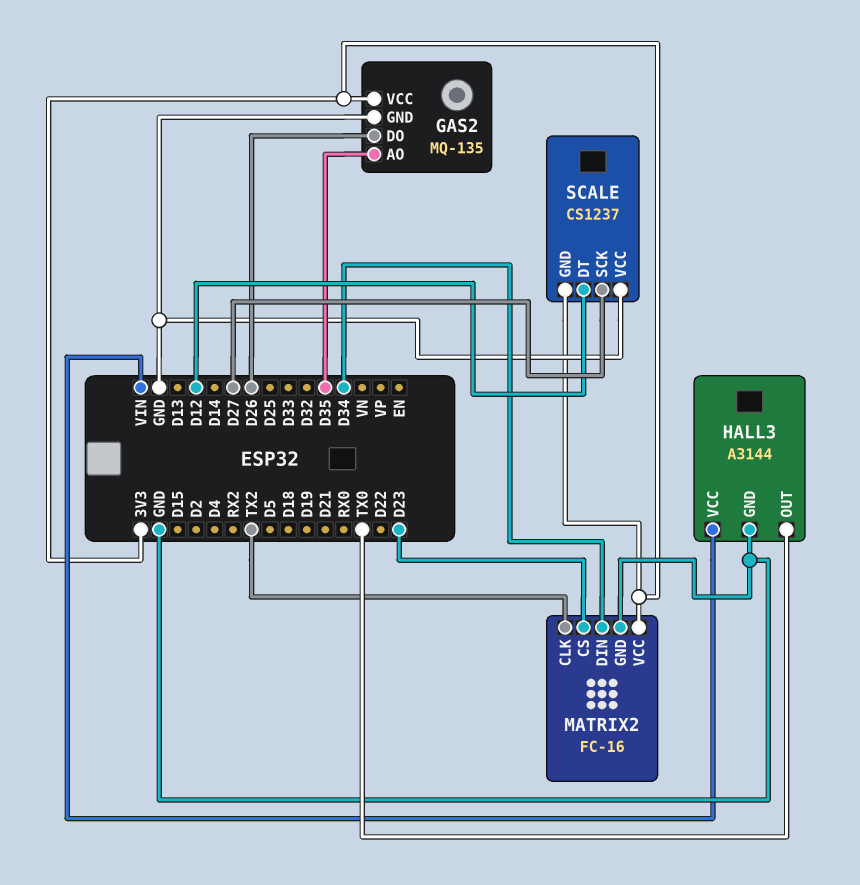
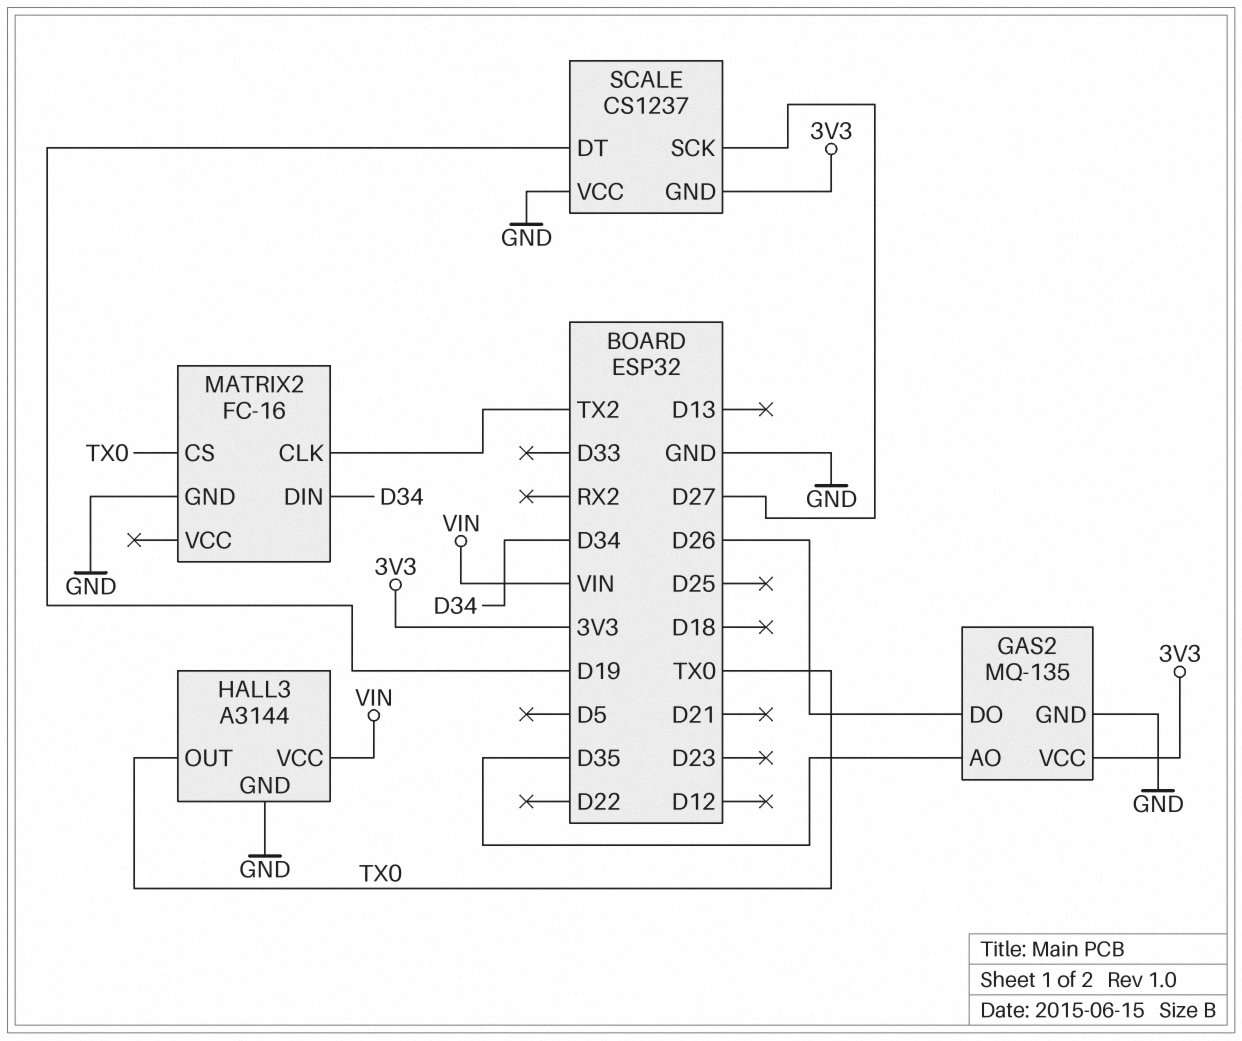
MATRIX2 pin CS: D23 -> TX0
MATRIX2 pin VCC: 3V3 -> none
SCALE pin DT: D12 -> D19

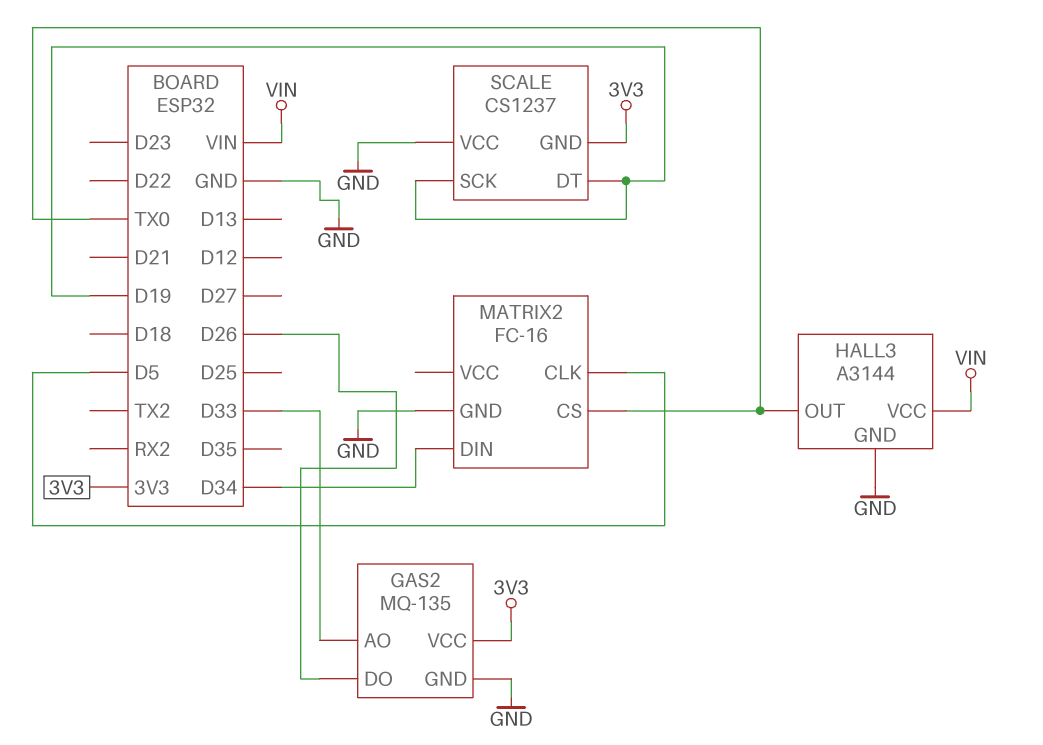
GAS2 pin AO: D35 -> D33
MATRIX2 pin CLK: TX2 -> D5
SCALE pin SCK: D27 -> D19

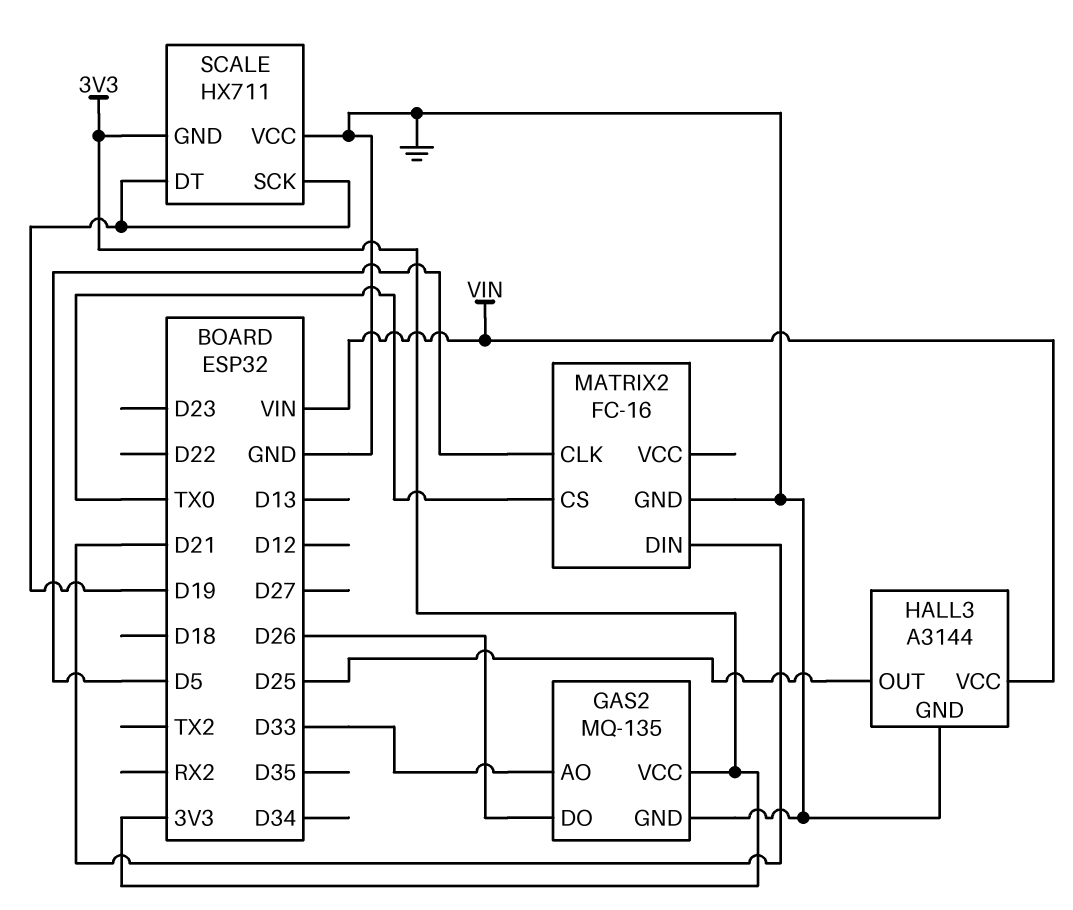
HALL3 pin OUT: TX0 -> D25
MATRIX2 pin DIN: D34 -> D21
SCALE: CS1237 -> HX711

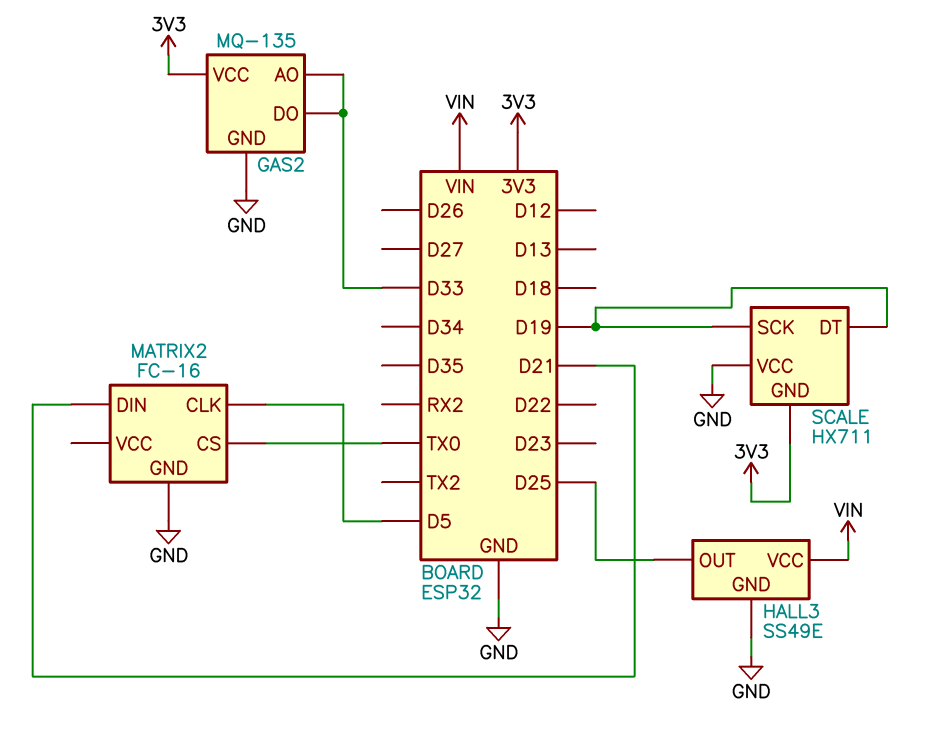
GAS2 pin DO: D26 -> D33
HALL3: A3144 -> SS49E

